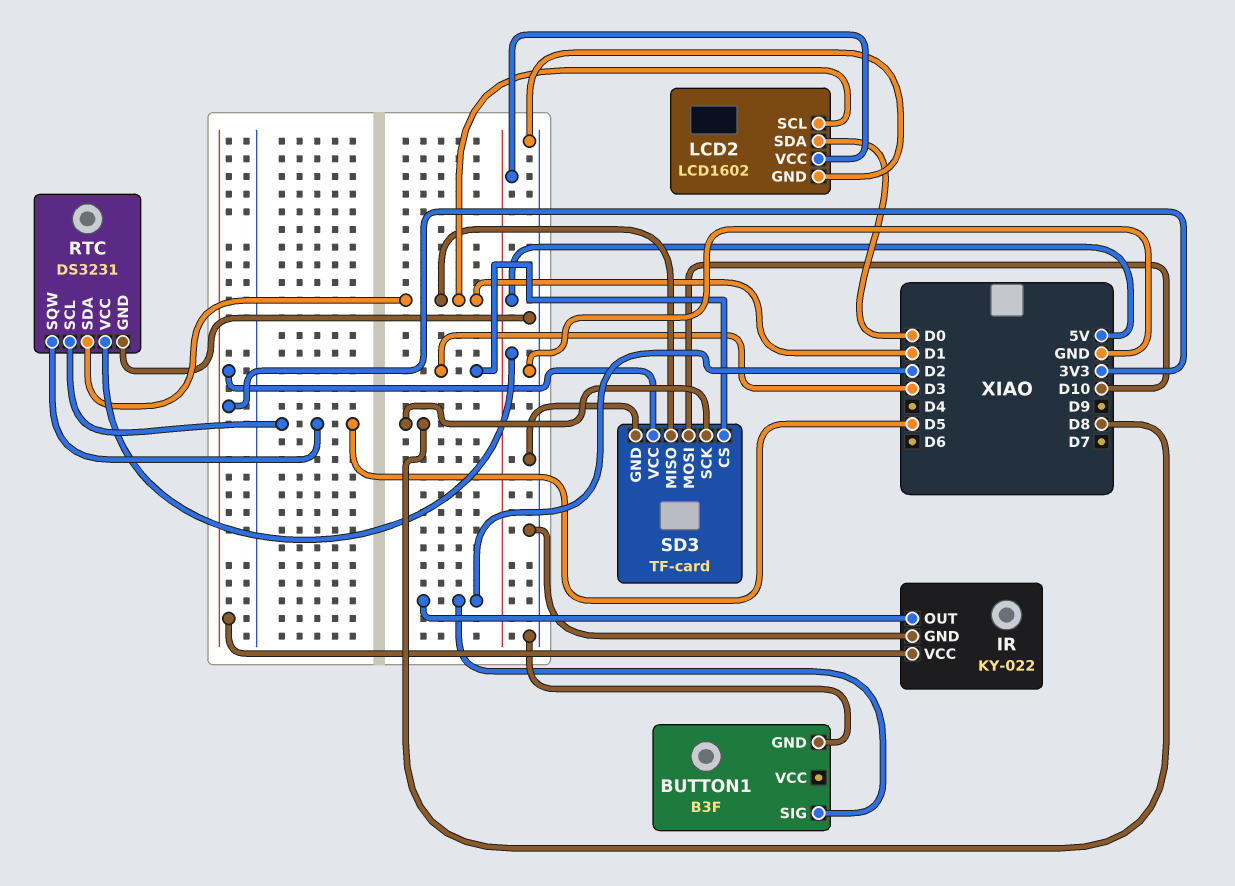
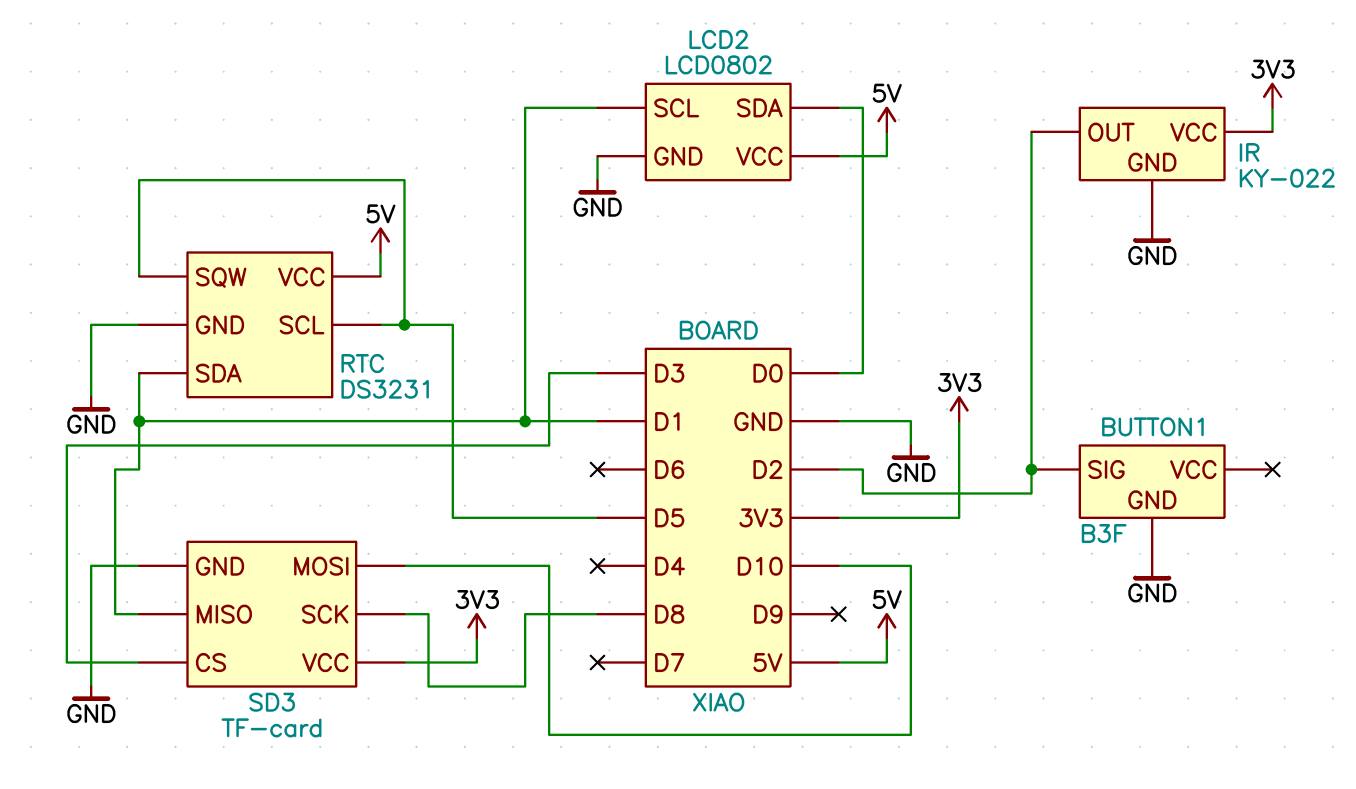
LCD2: LCD1602 -> LCD0802

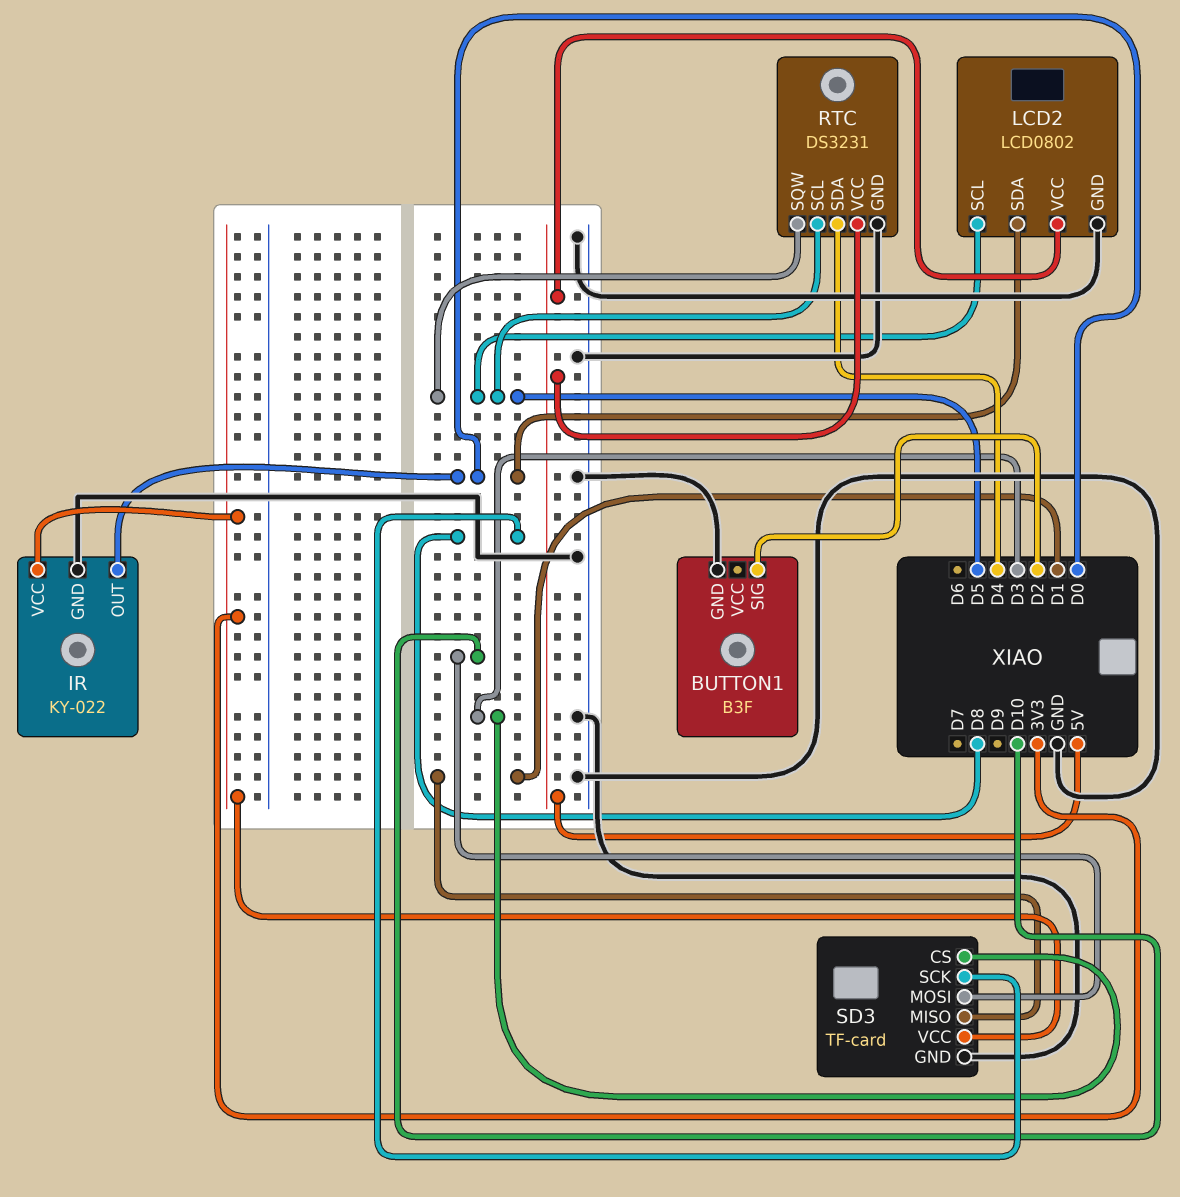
IR pin OUT: D2 -> D0
LCD2 pin SCL: D1 -> D5
RTC pin SDA: D1 -> D4

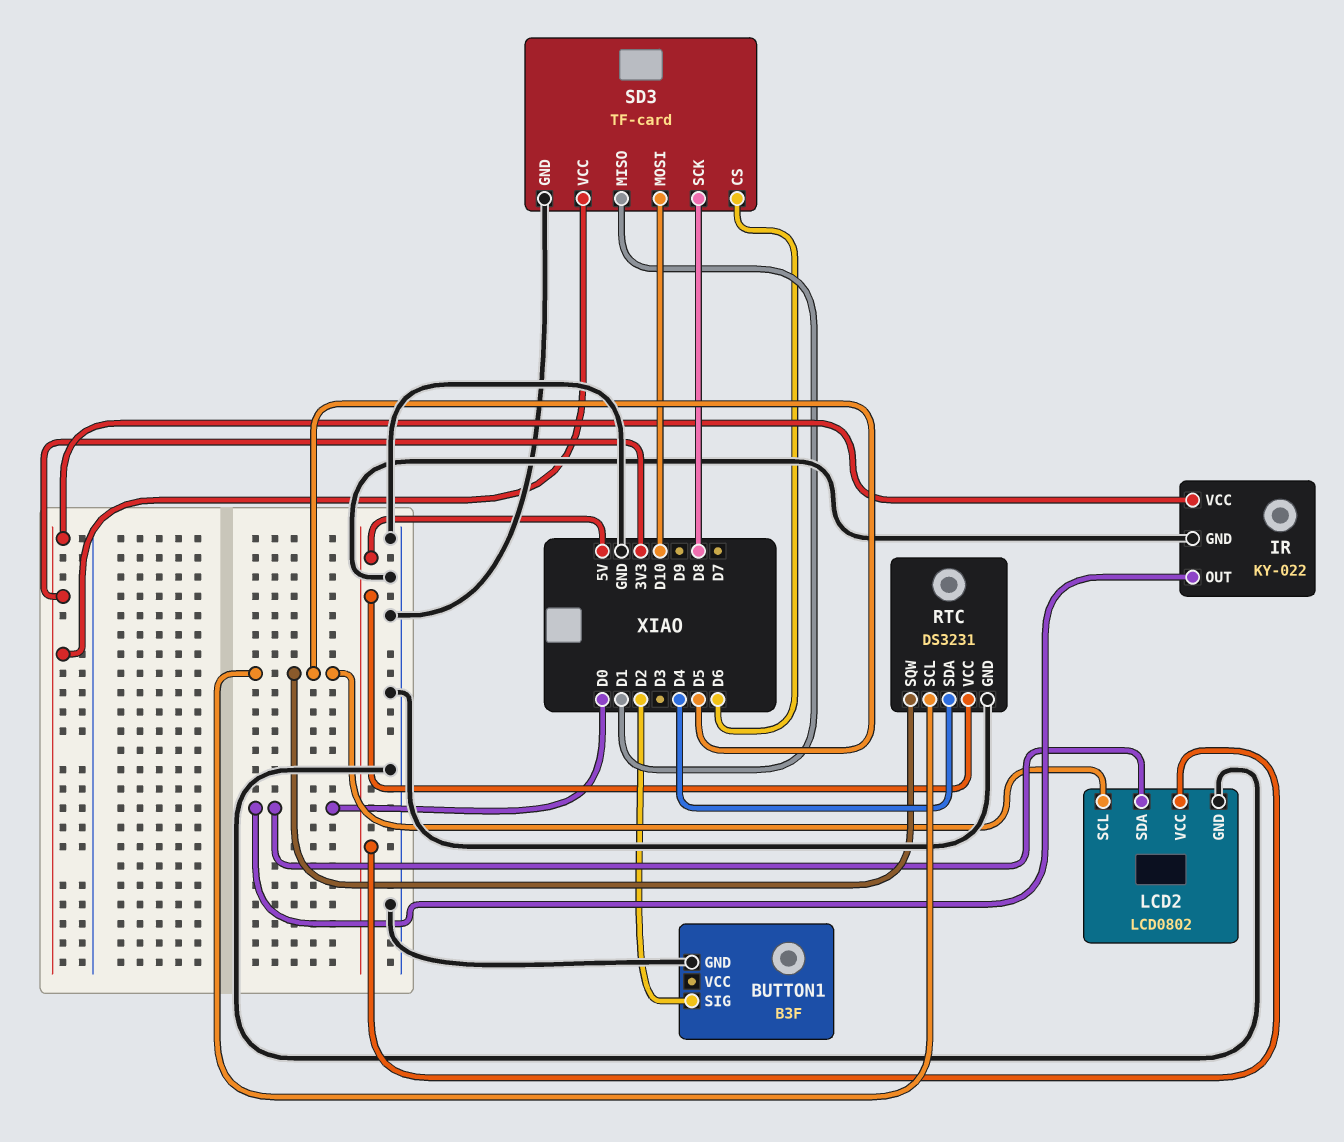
SD3 pin CS: D3 -> D6

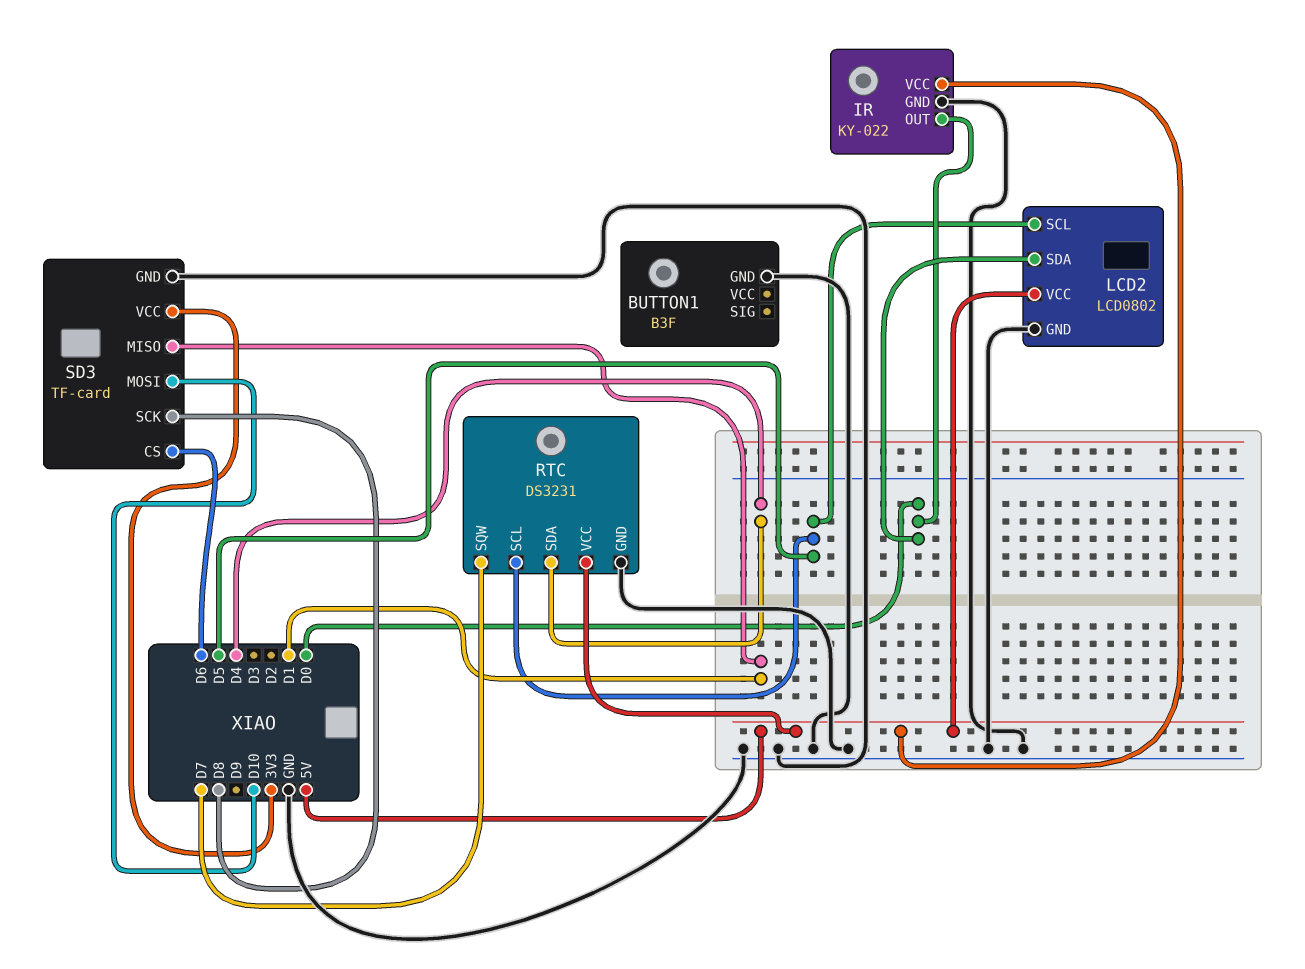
BUTTON1 pin SIG: D2 -> none
IR pin VCC: 3V3 -> 5V
RTC pin SQW: D5 -> D7

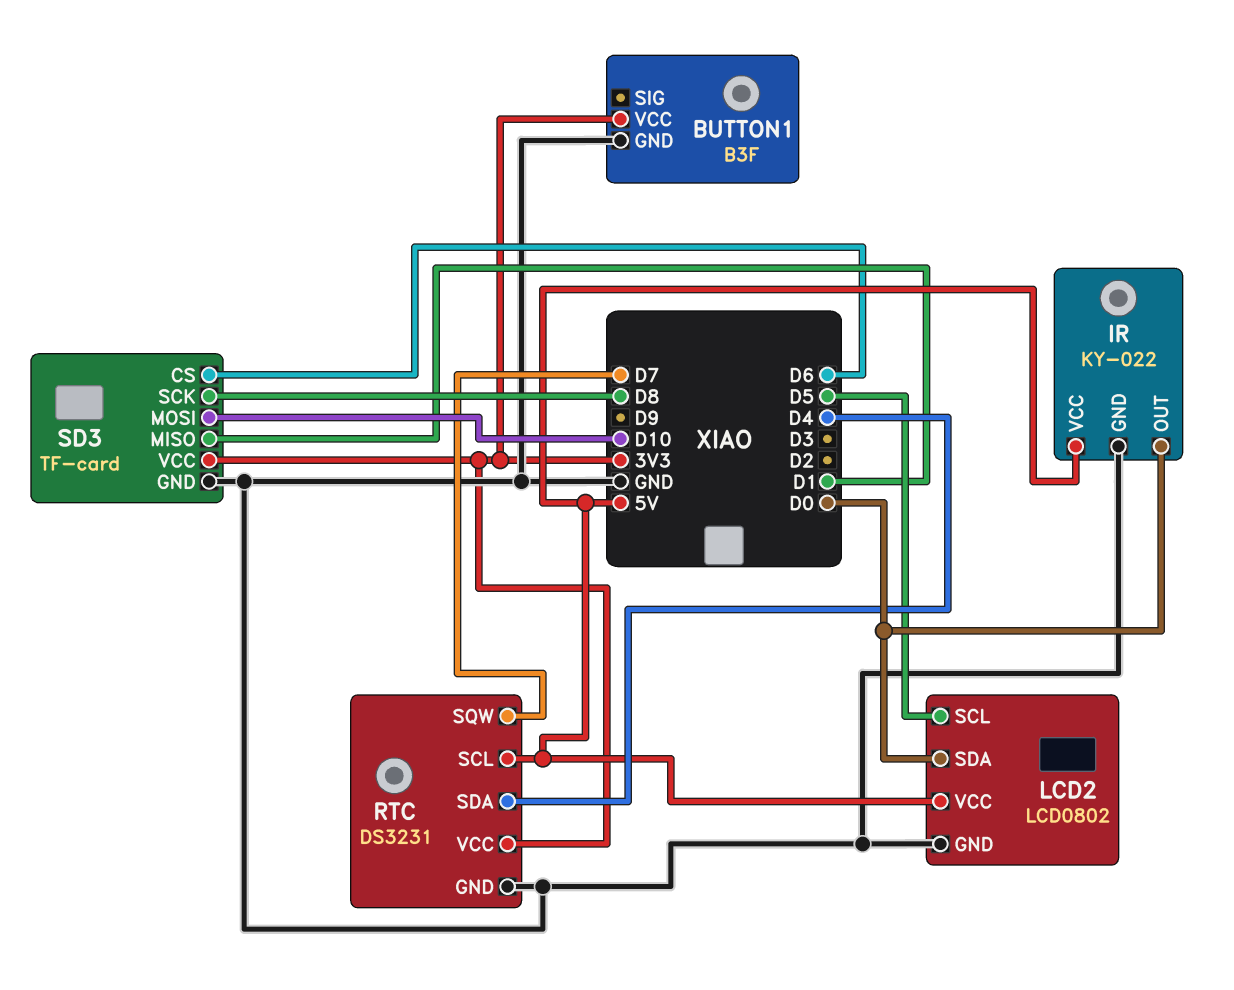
BUTTON1 pin VCC: none -> 3V3
RTC pin SCL: D5 -> 5V
RTC pin VCC: 5V -> 3V3

